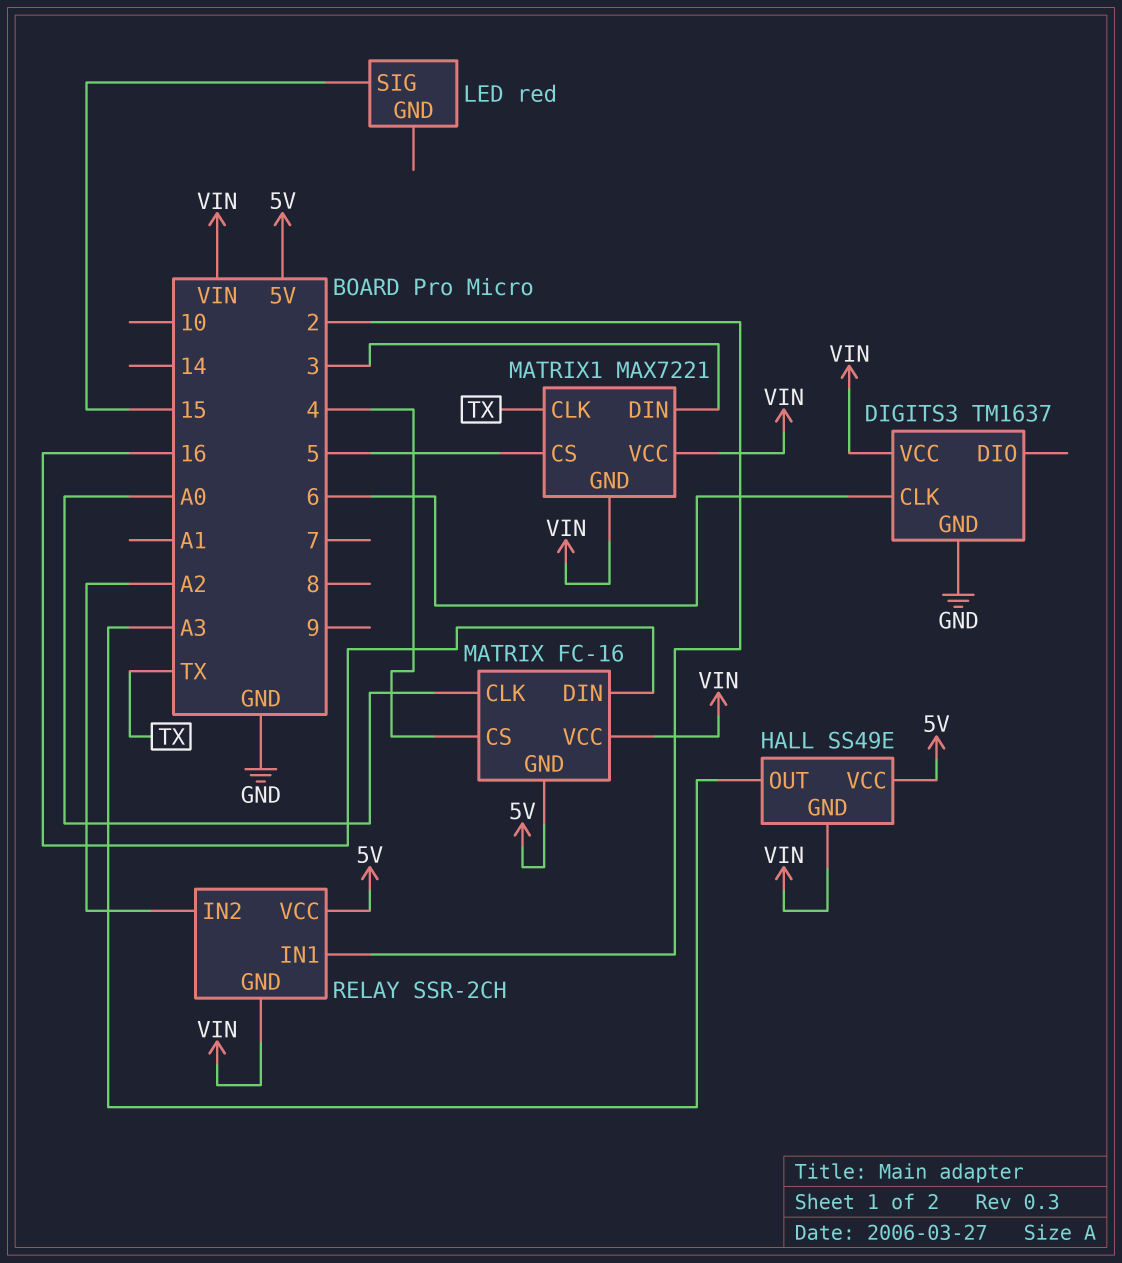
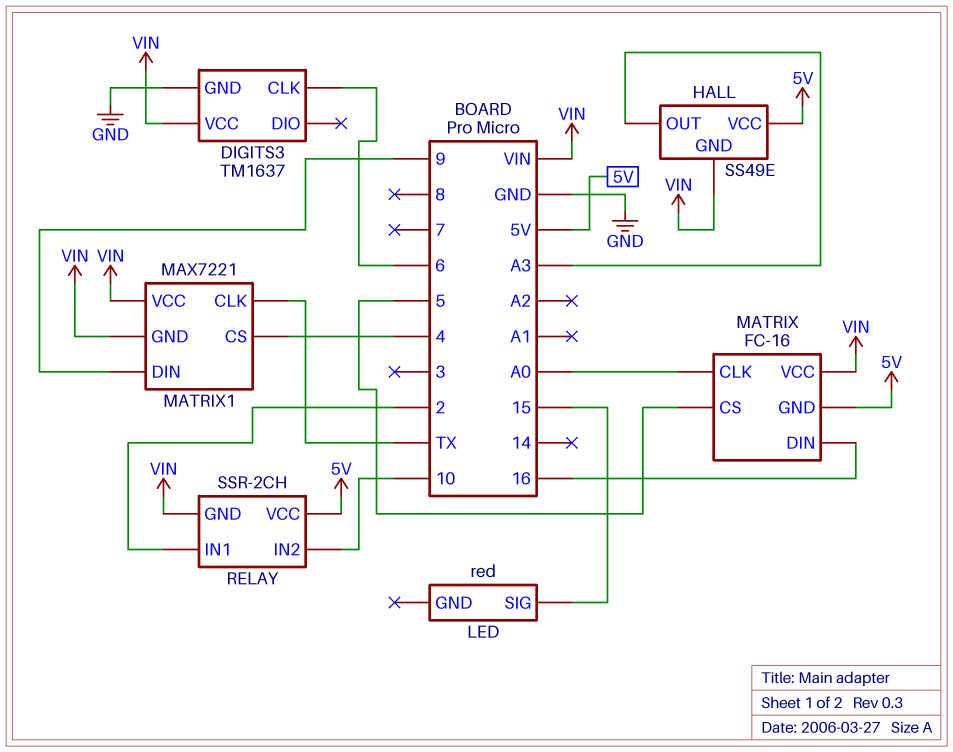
MATRIX pin CS: 4 -> 5
MATRIX1 pin CS: 5 -> 4
MATRIX1 pin DIN: 3 -> 9
RELAY pin IN2: A2 -> 10

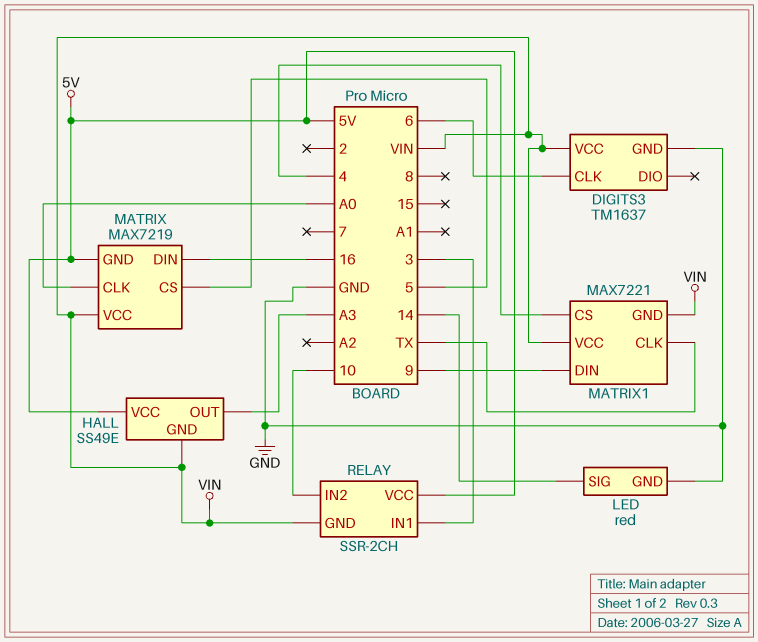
LED pin GND: none -> GND
LED pin SIG: 15 -> 14
MATRIX: FC-16 -> MAX7219
RELAY pin IN1: 2 -> 3

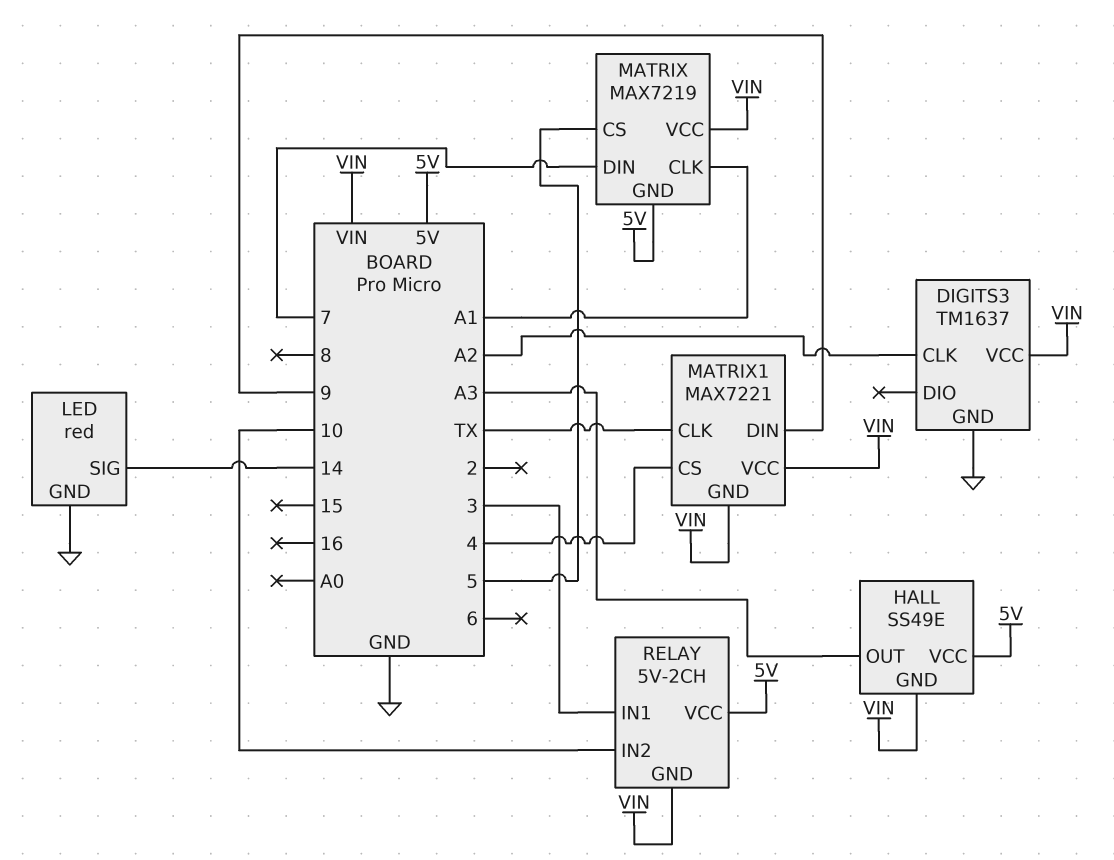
DIGITS3 pin CLK: 6 -> A2
MATRIX pin CLK: A0 -> A1
MATRIX pin DIN: 16 -> 7
RELAY: SSR-2CH -> 5V-2CH

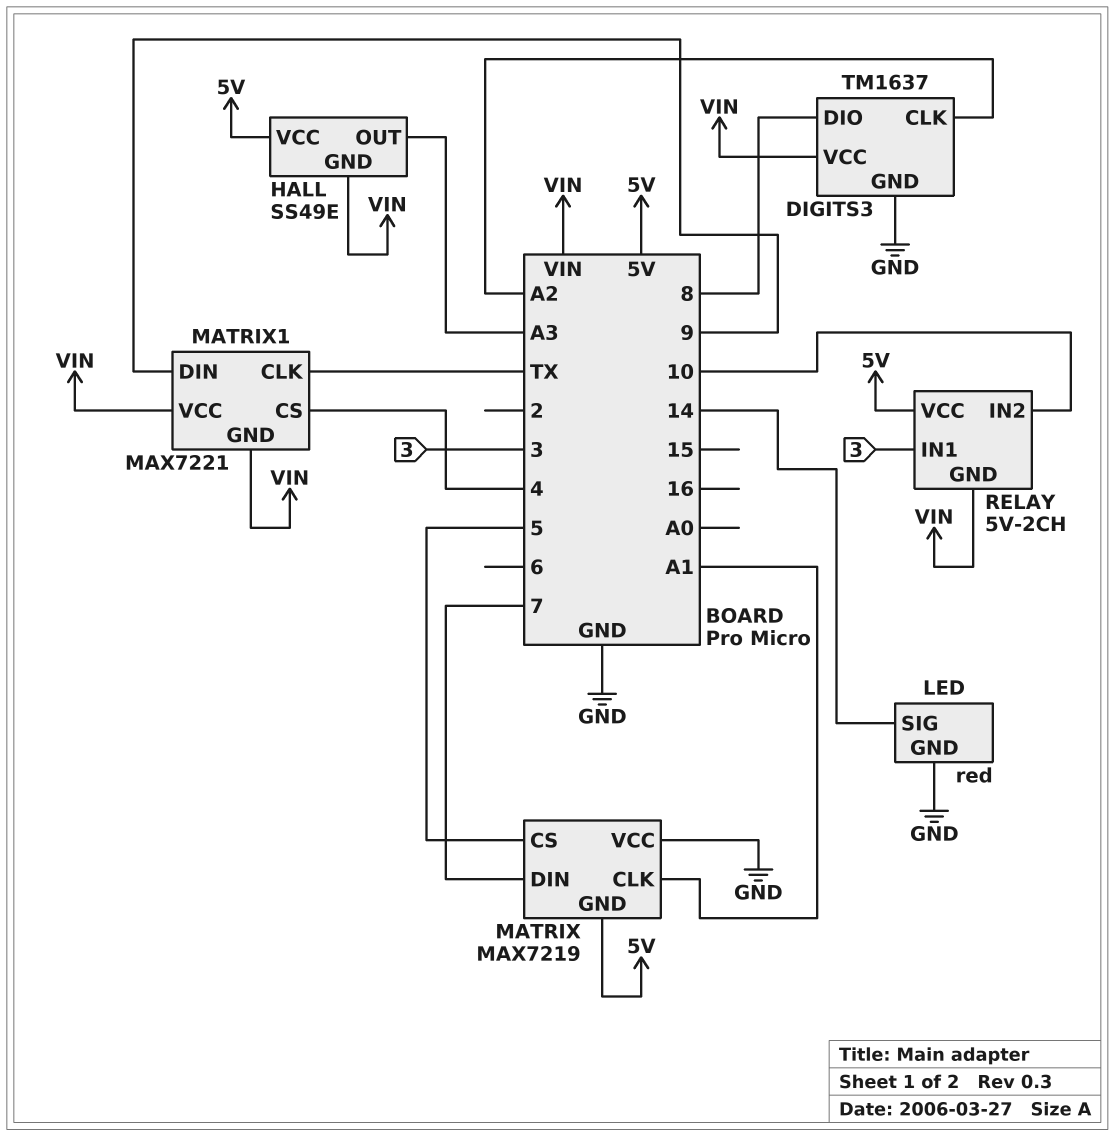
DIGITS3 pin DIO: none -> 8
MATRIX pin VCC: VIN -> GND

